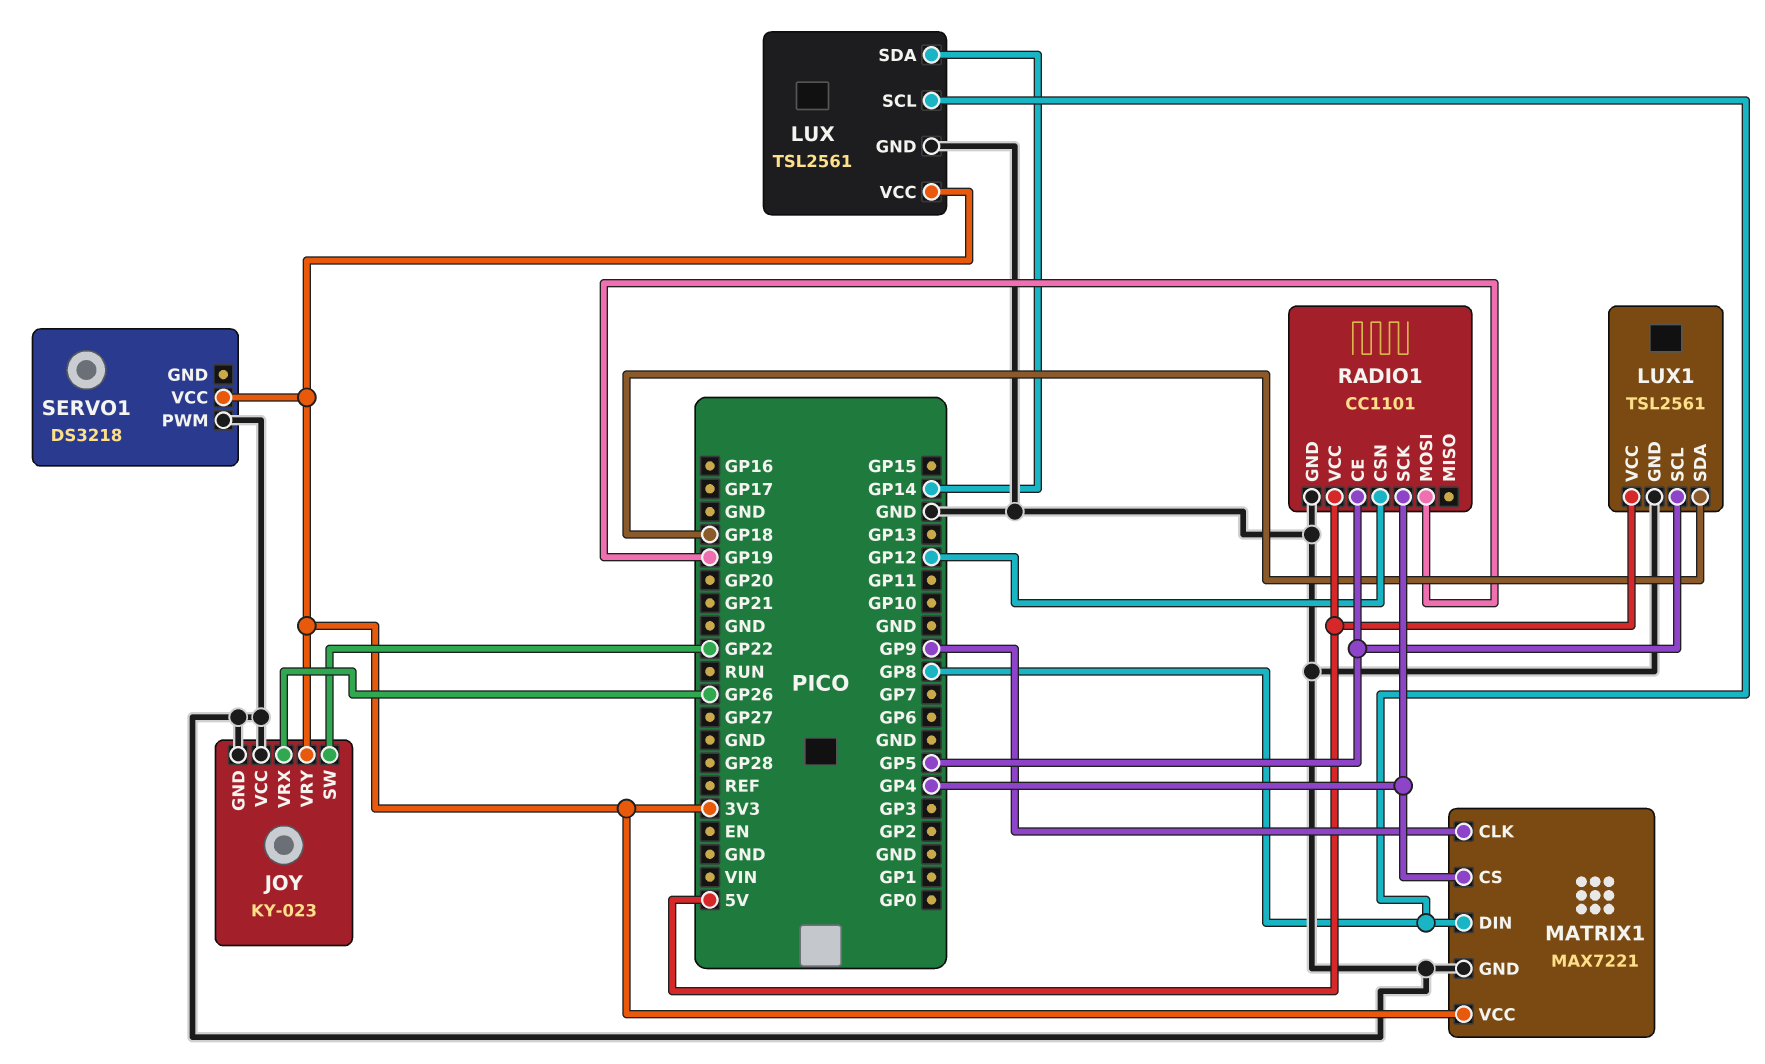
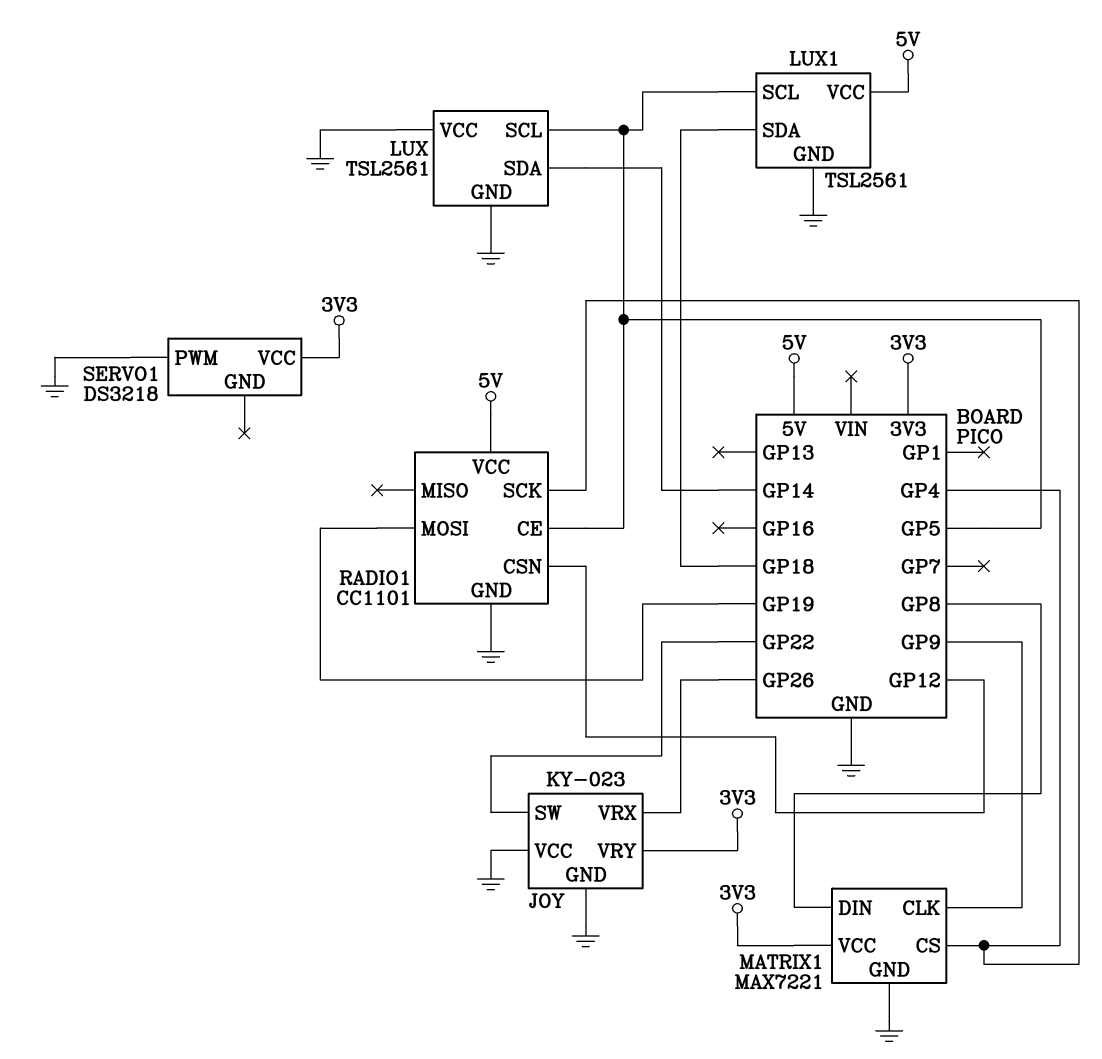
LUX pin SCL: GP8 -> GP5
LUX pin VCC: 3V3 -> GND

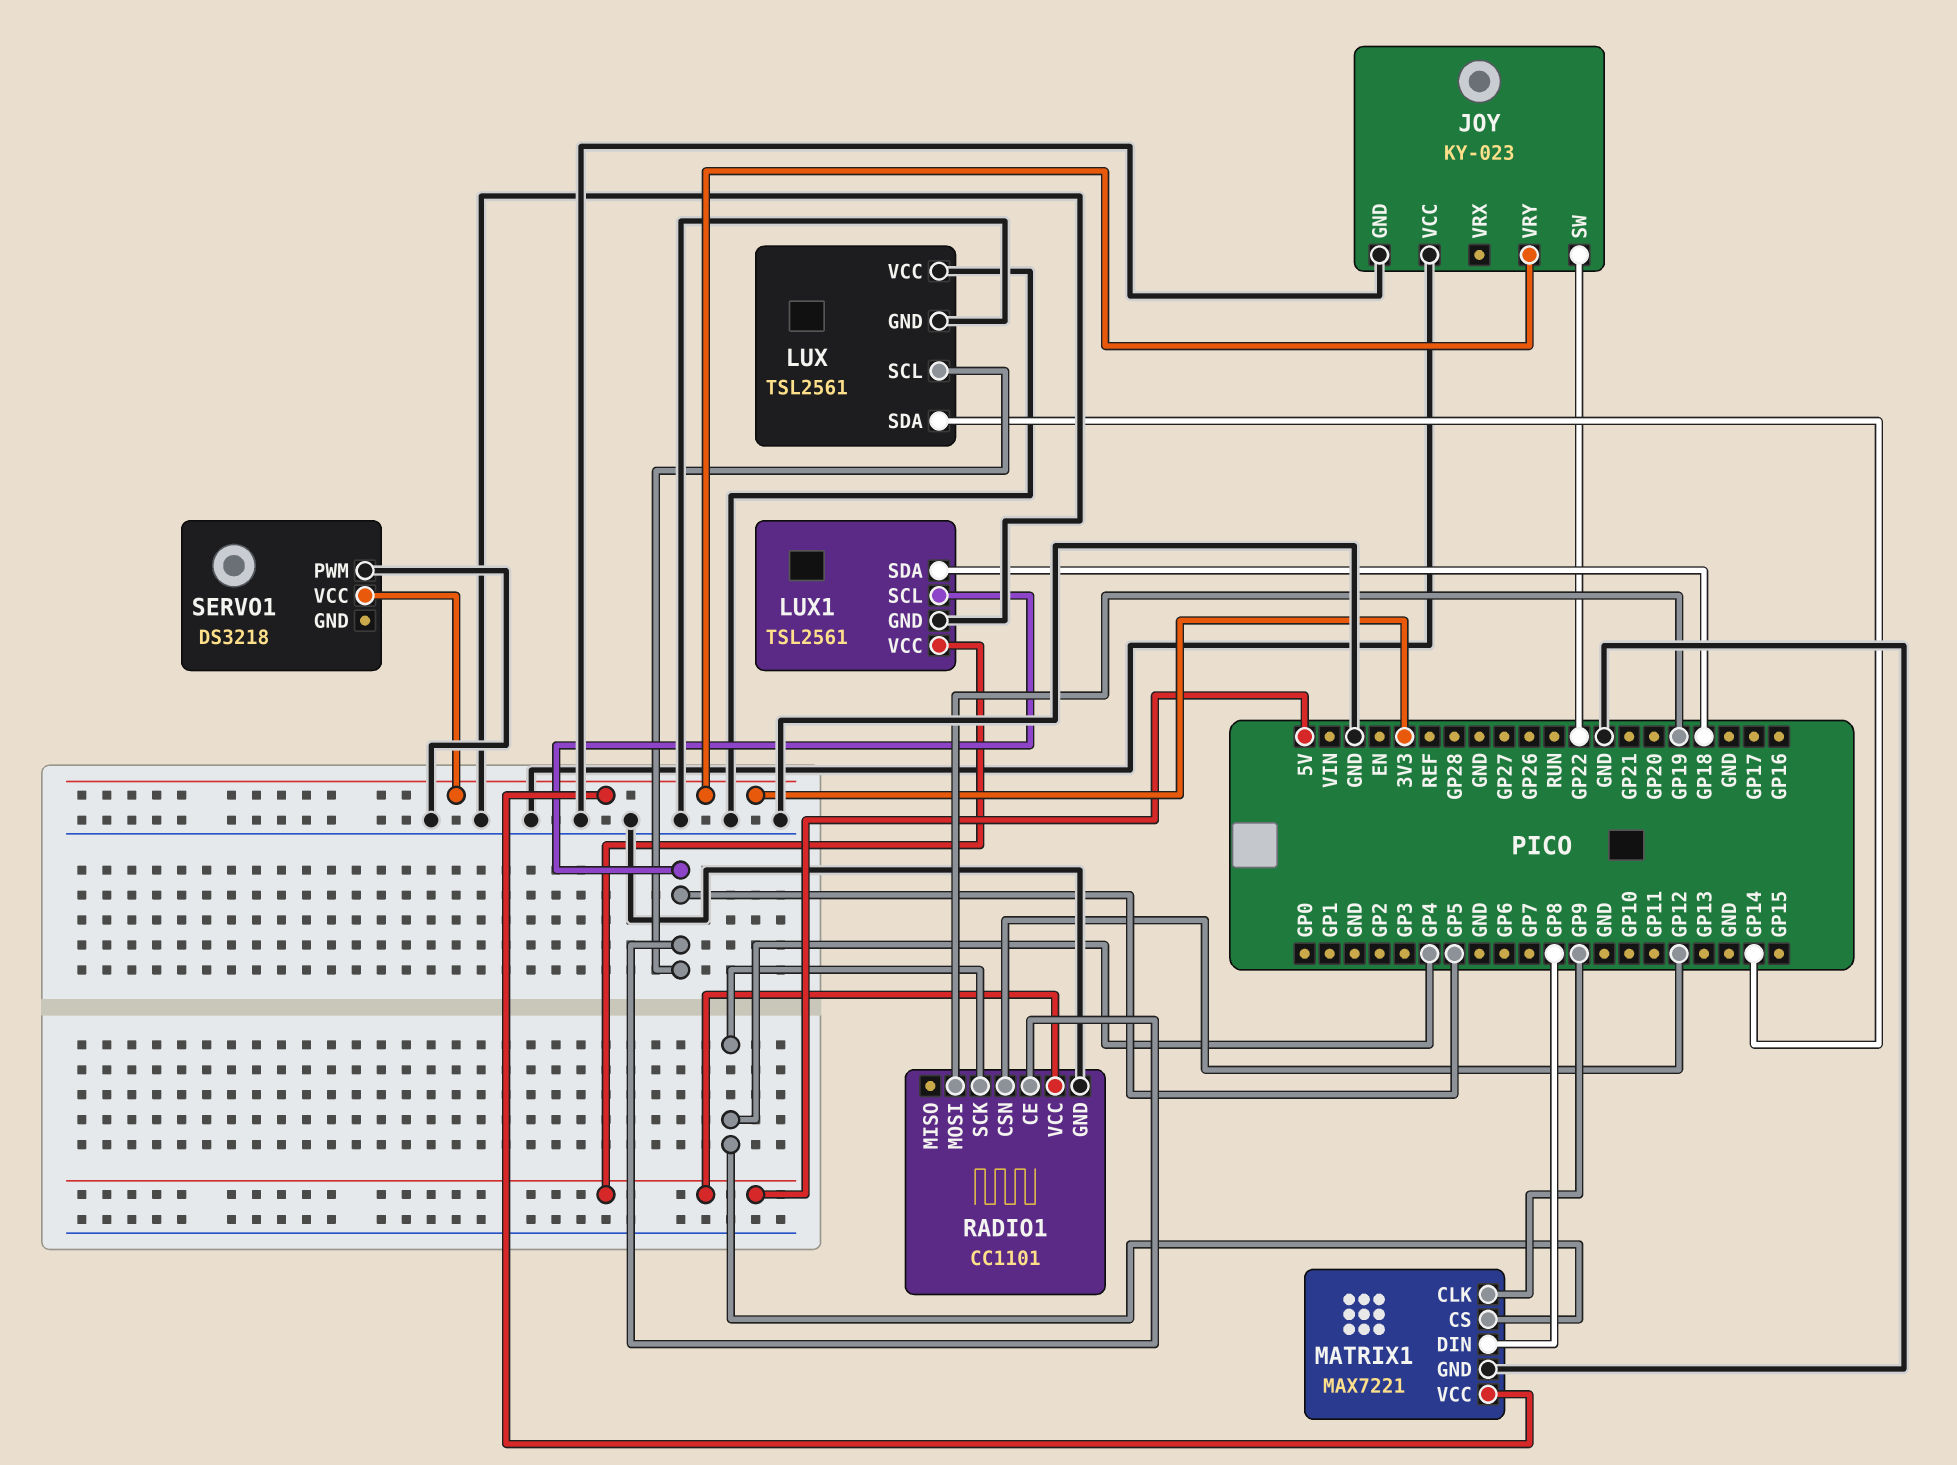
JOY pin VRX: GP26 -> none

